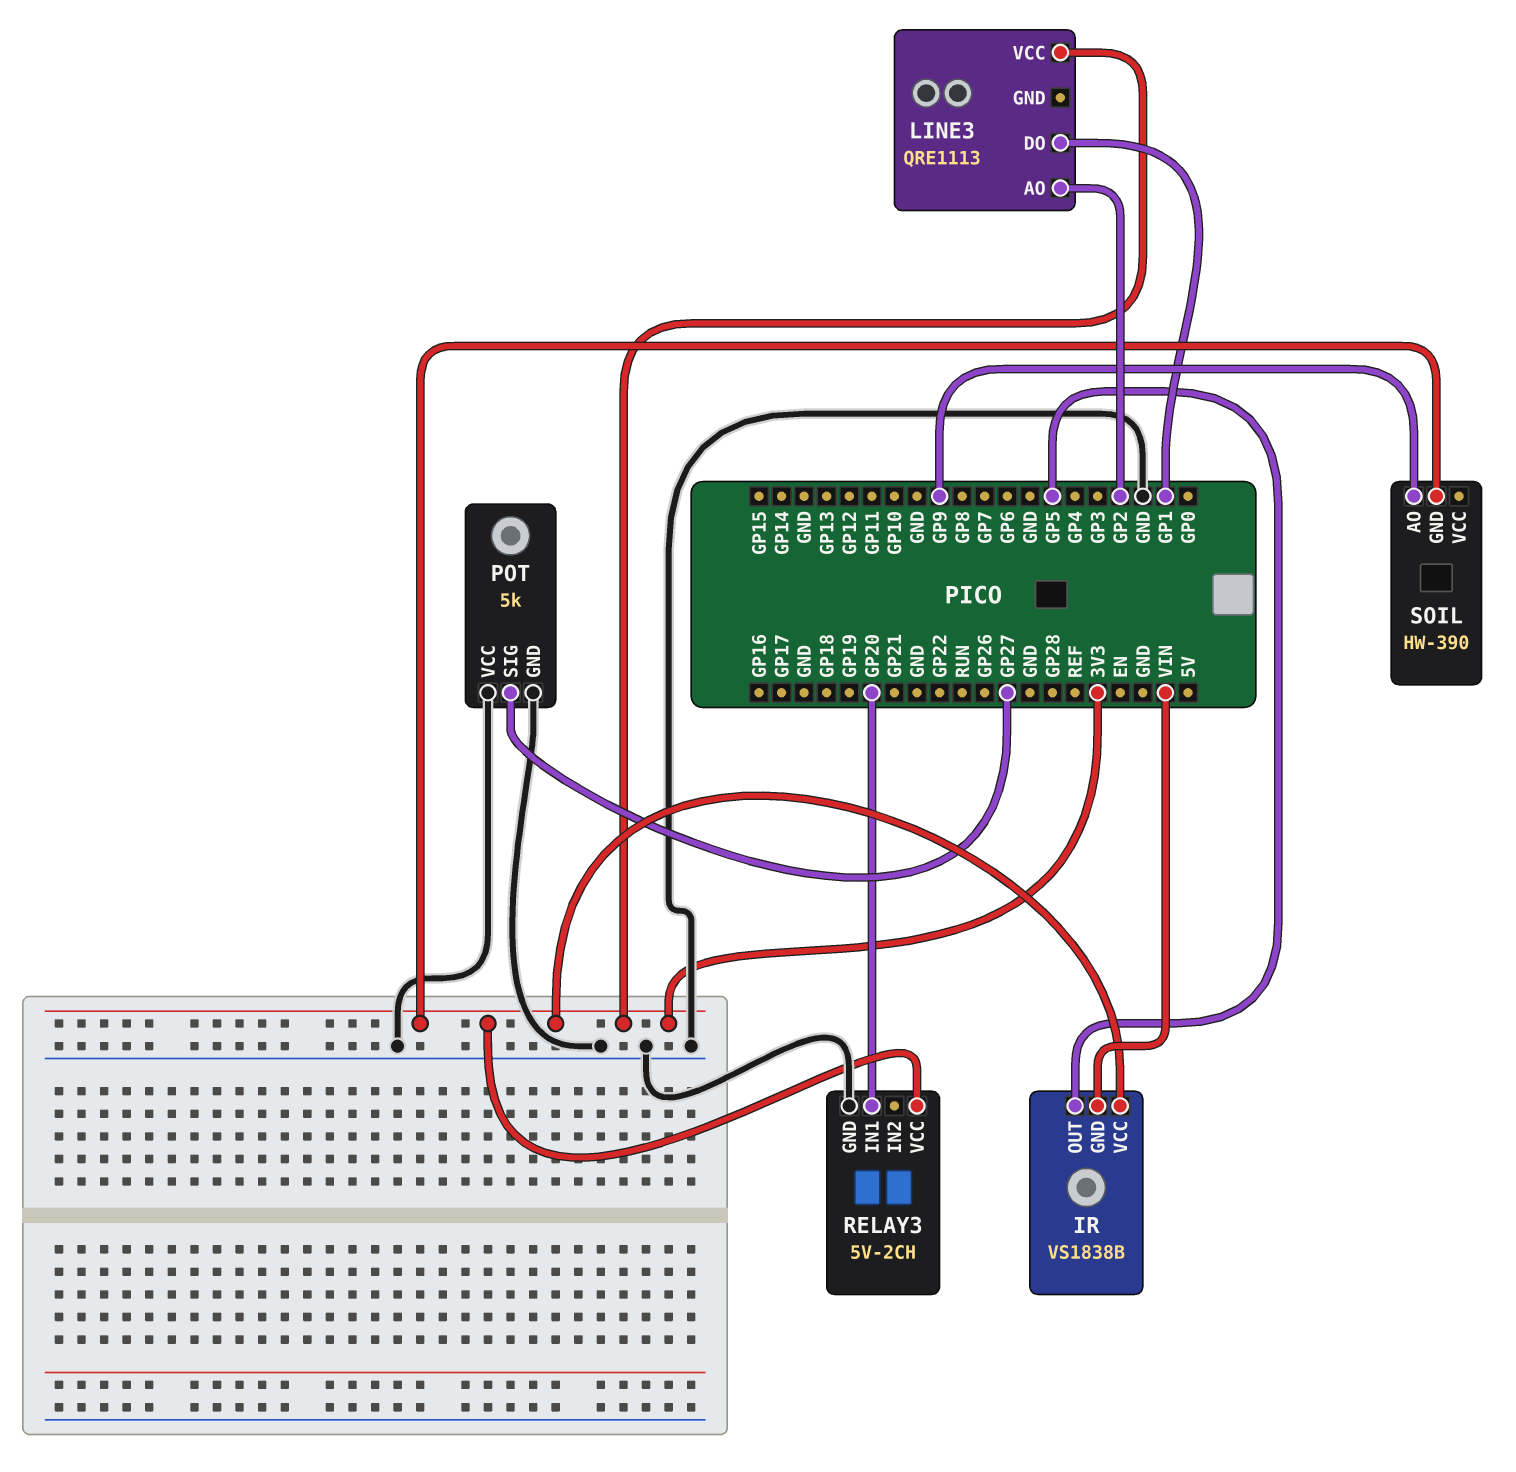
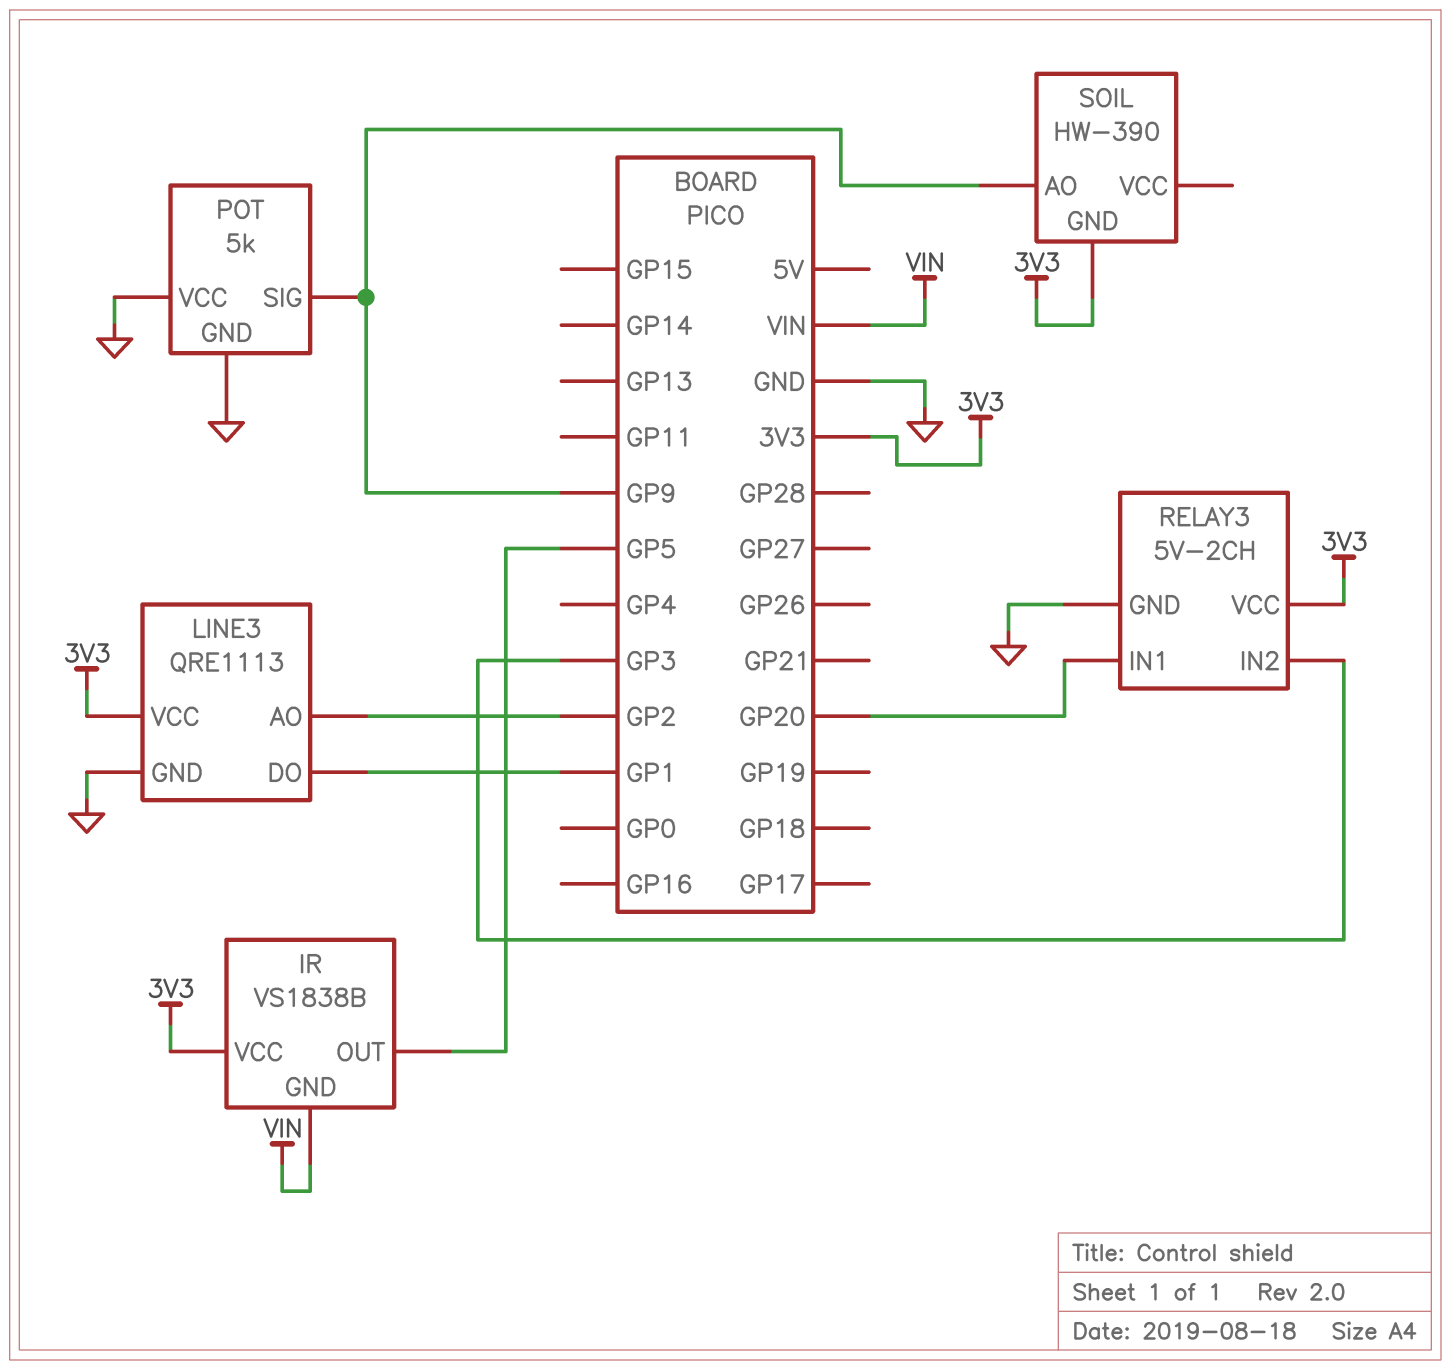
LINE3 pin GND: none -> GND
POT pin SIG: GP27 -> GP9
RELAY3 pin IN2: none -> GP3

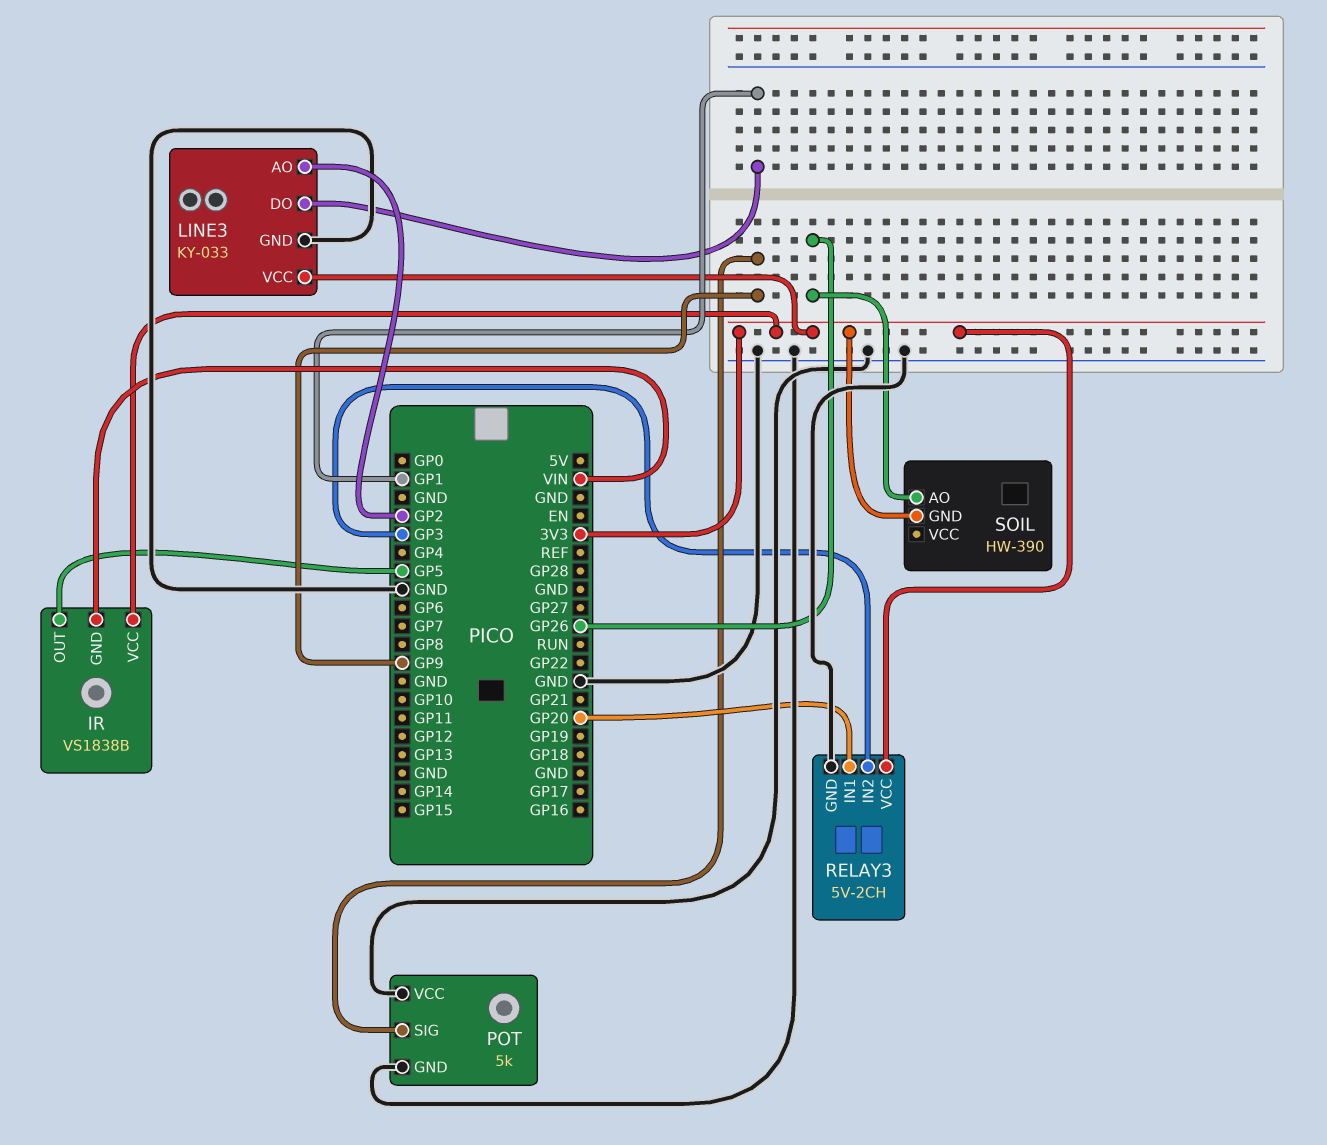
LINE3: QRE1113 -> KY-033
SOIL pin AO: GP9 -> GP26

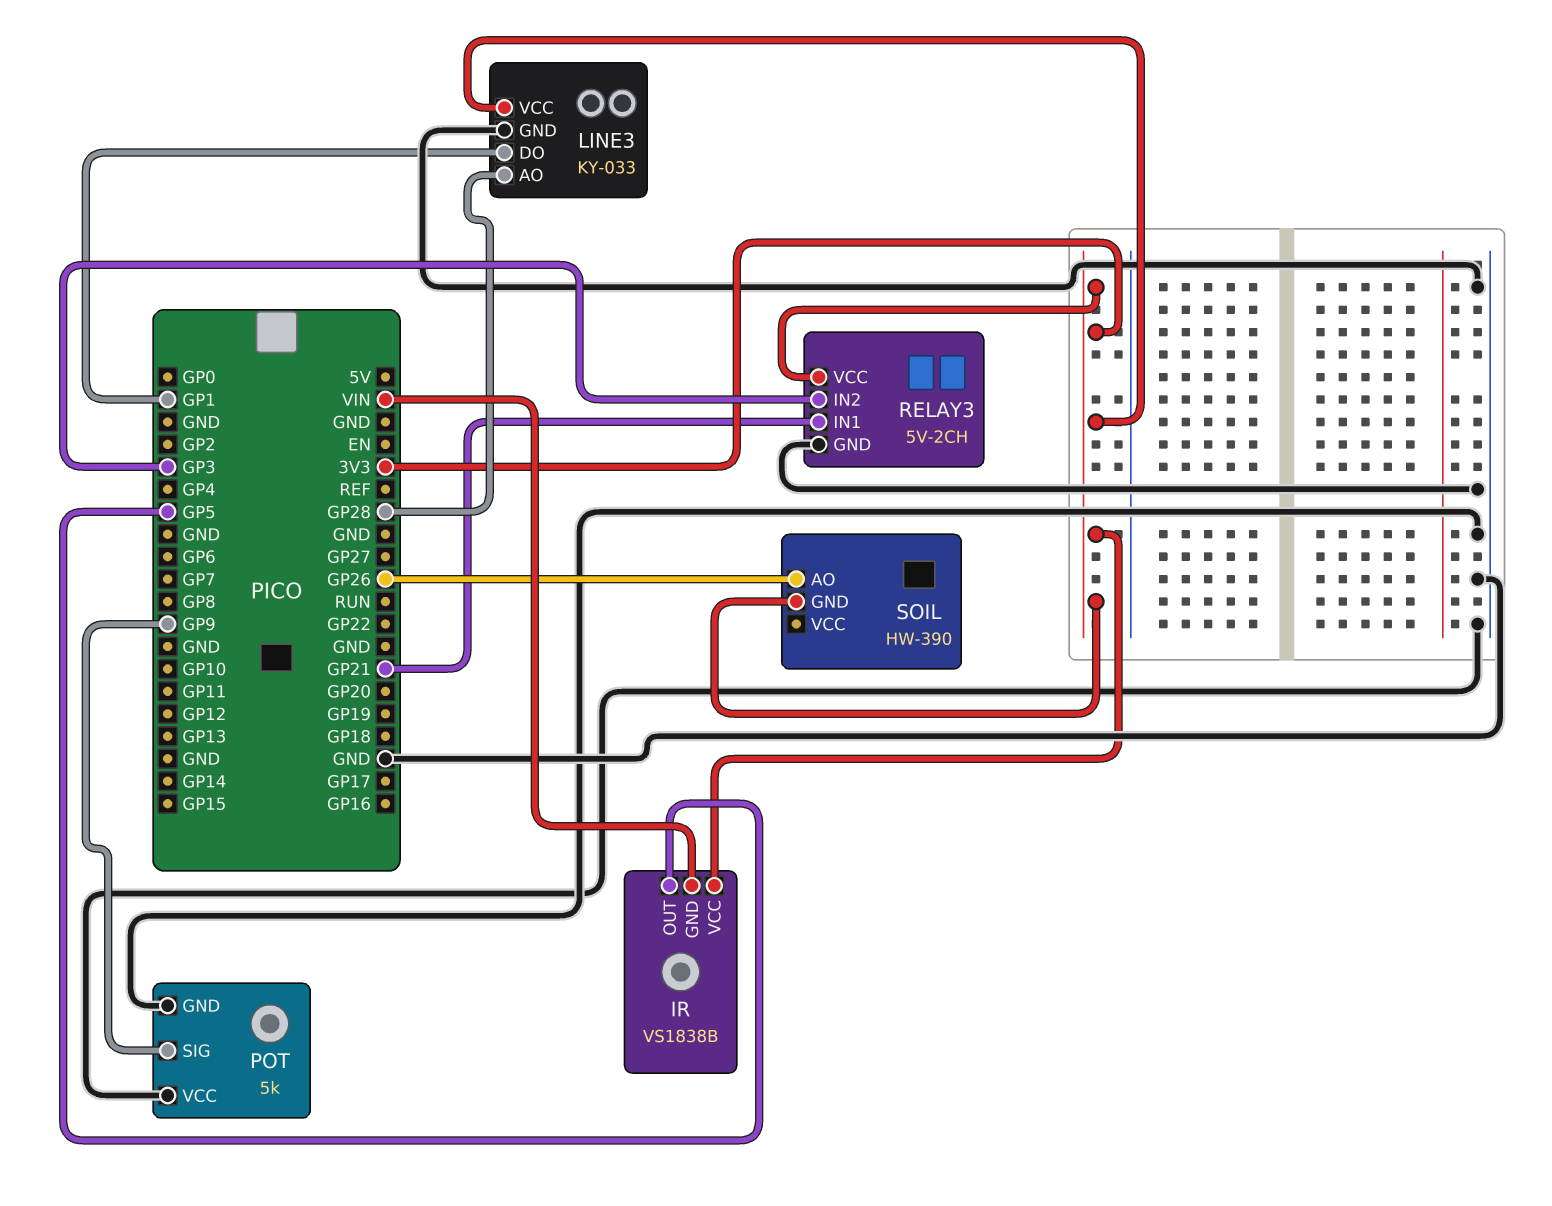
LINE3 pin AO: GP2 -> GP28
RELAY3 pin IN1: GP20 -> GP21

